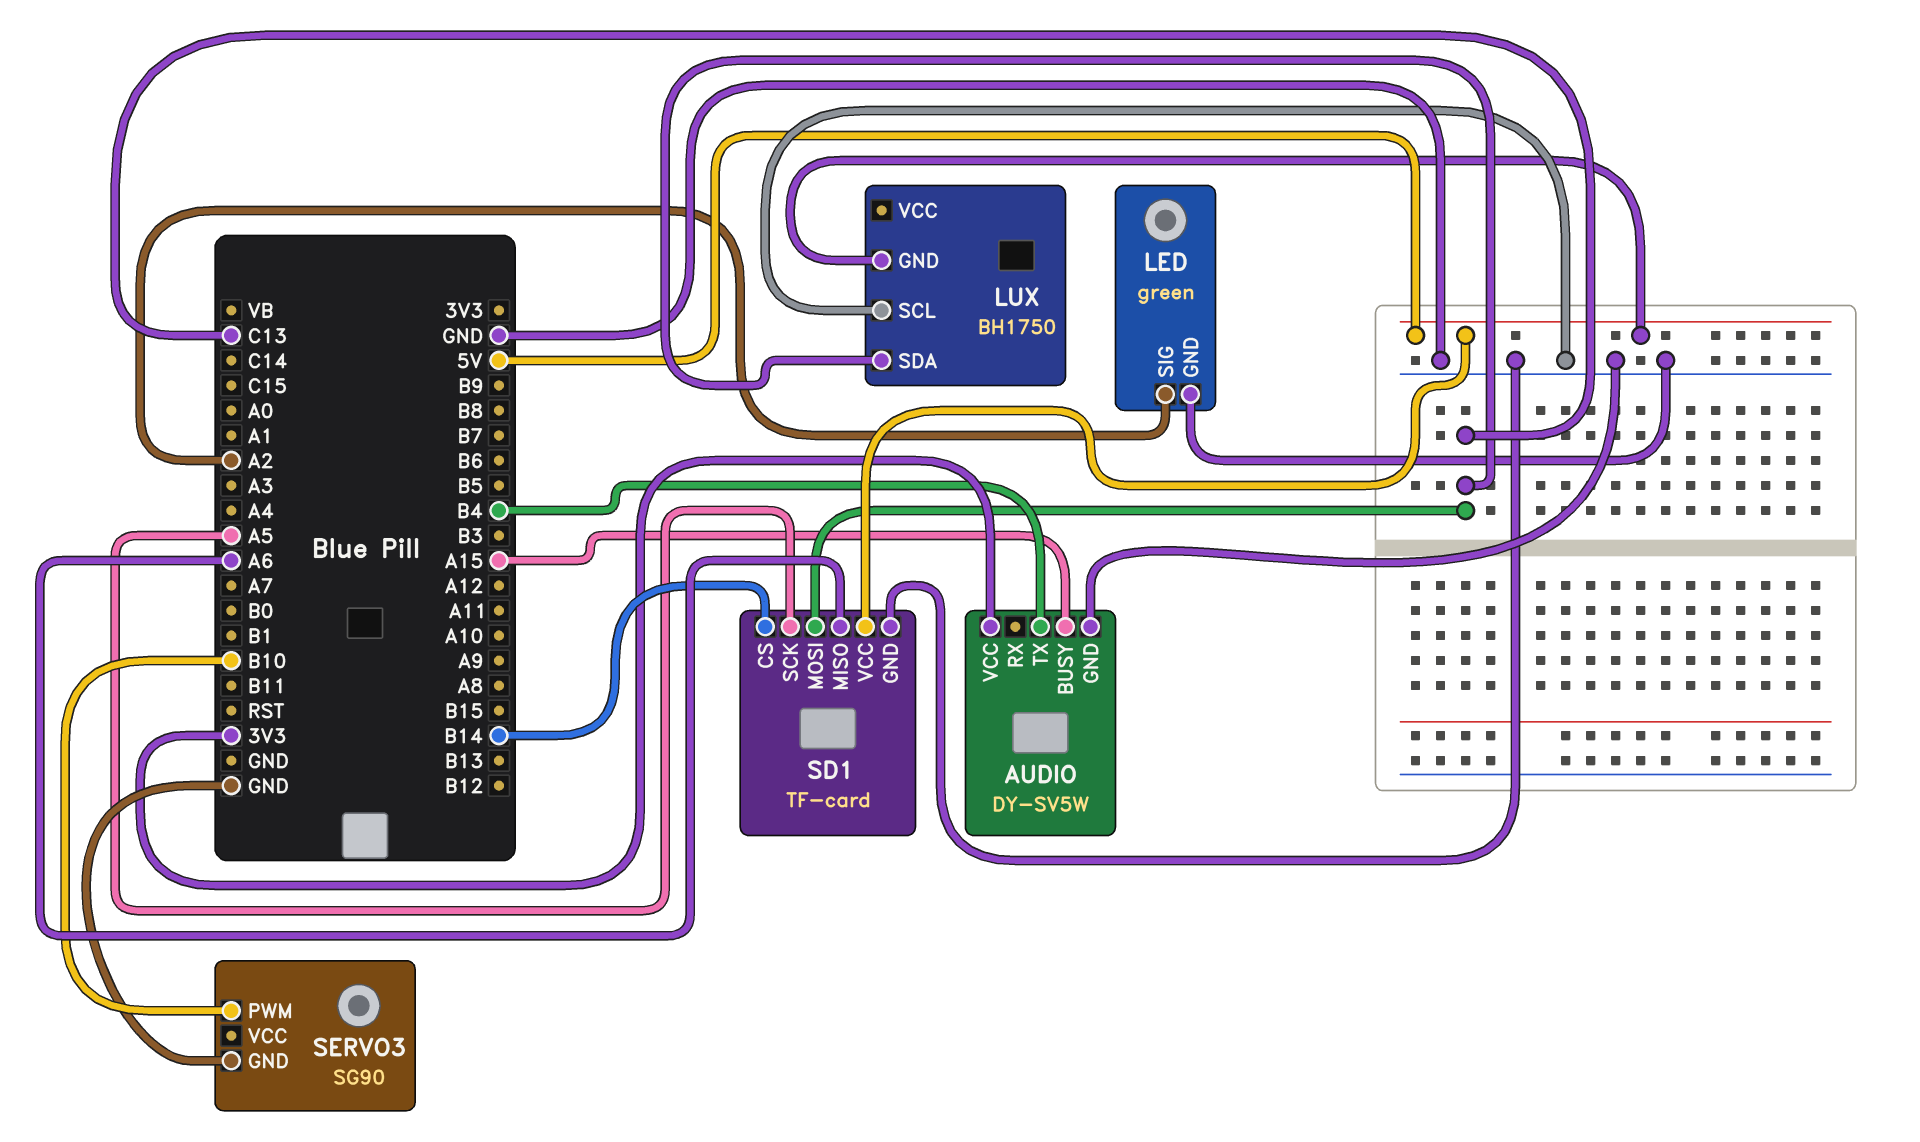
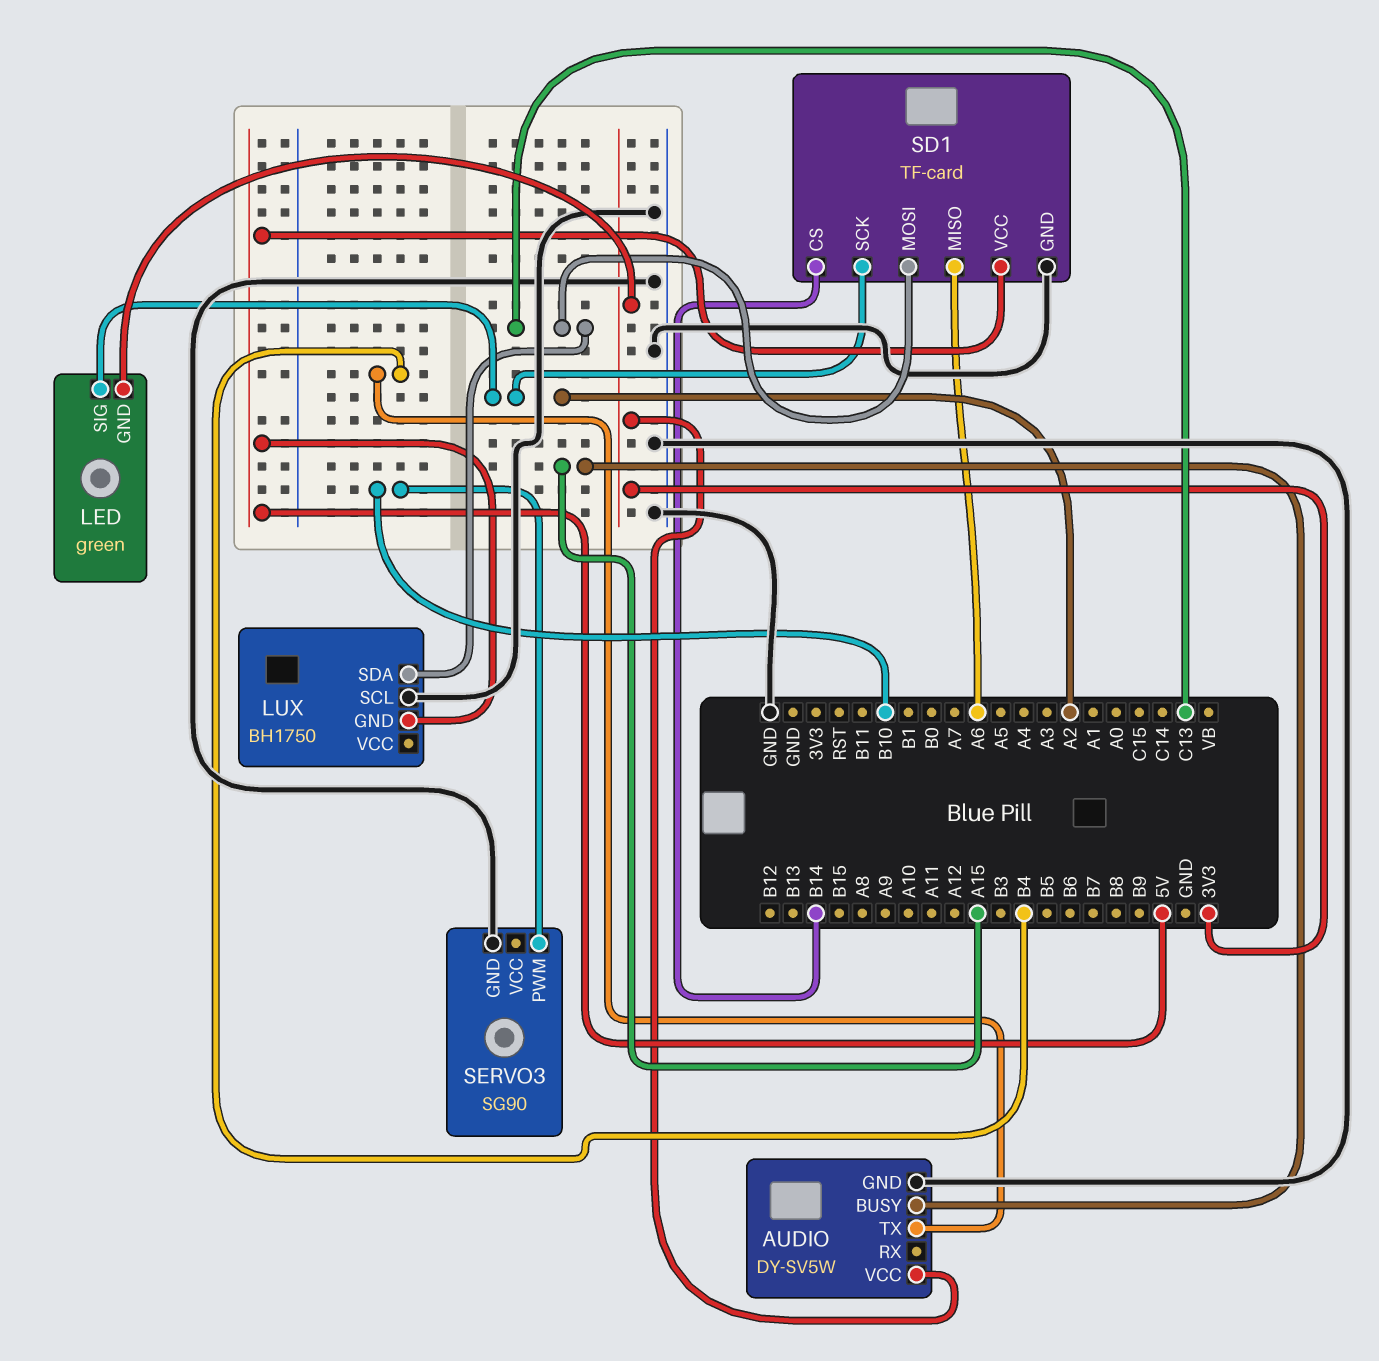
LED pin GND: GND -> 3V3
SD1 pin SCK: A5 -> A2

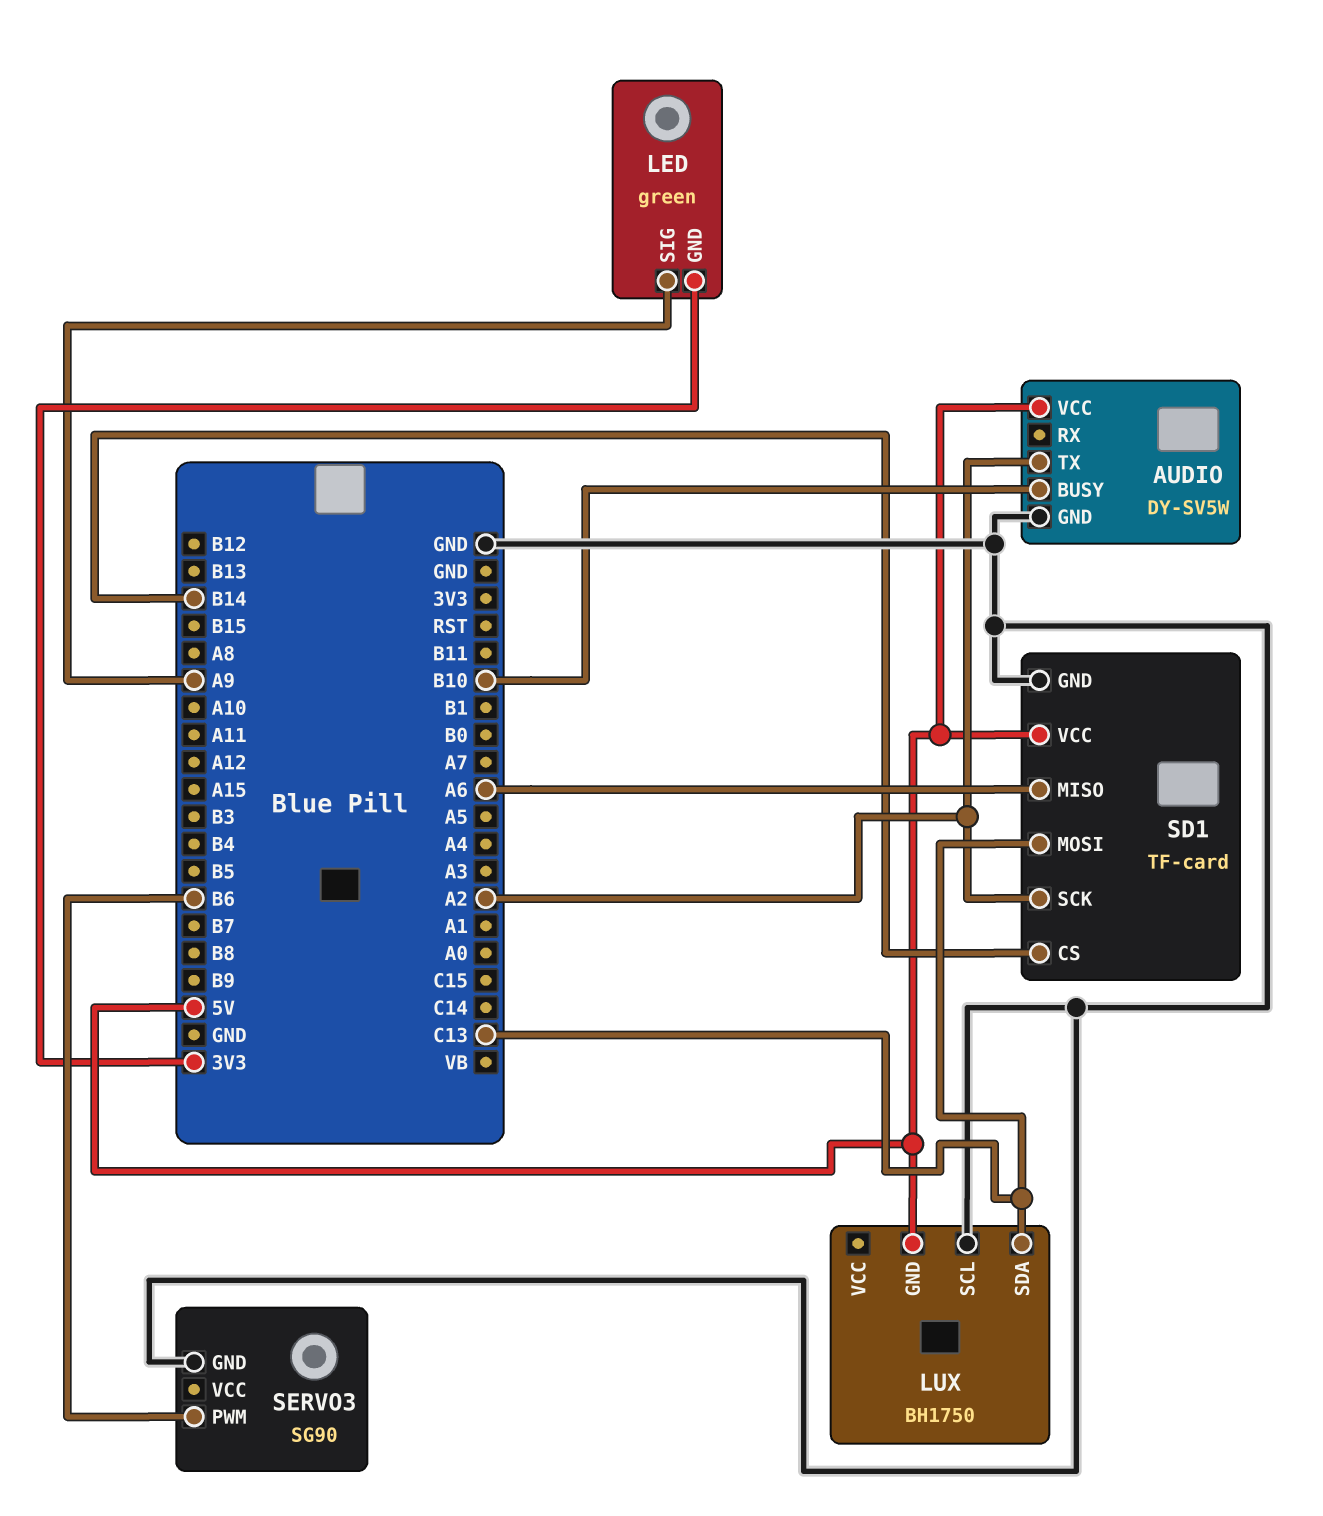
AUDIO pin BUSY: A15 -> B10
AUDIO pin TX: B4 -> A2
AUDIO pin VCC: 3V3 -> 5V
LED pin SIG: A2 -> A9
SERVO3 pin PWM: B10 -> B6

